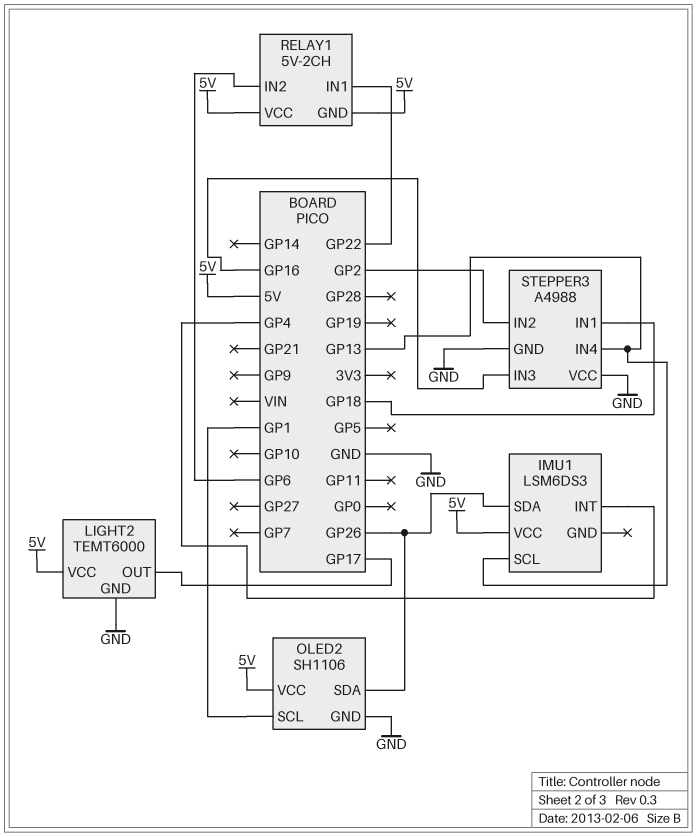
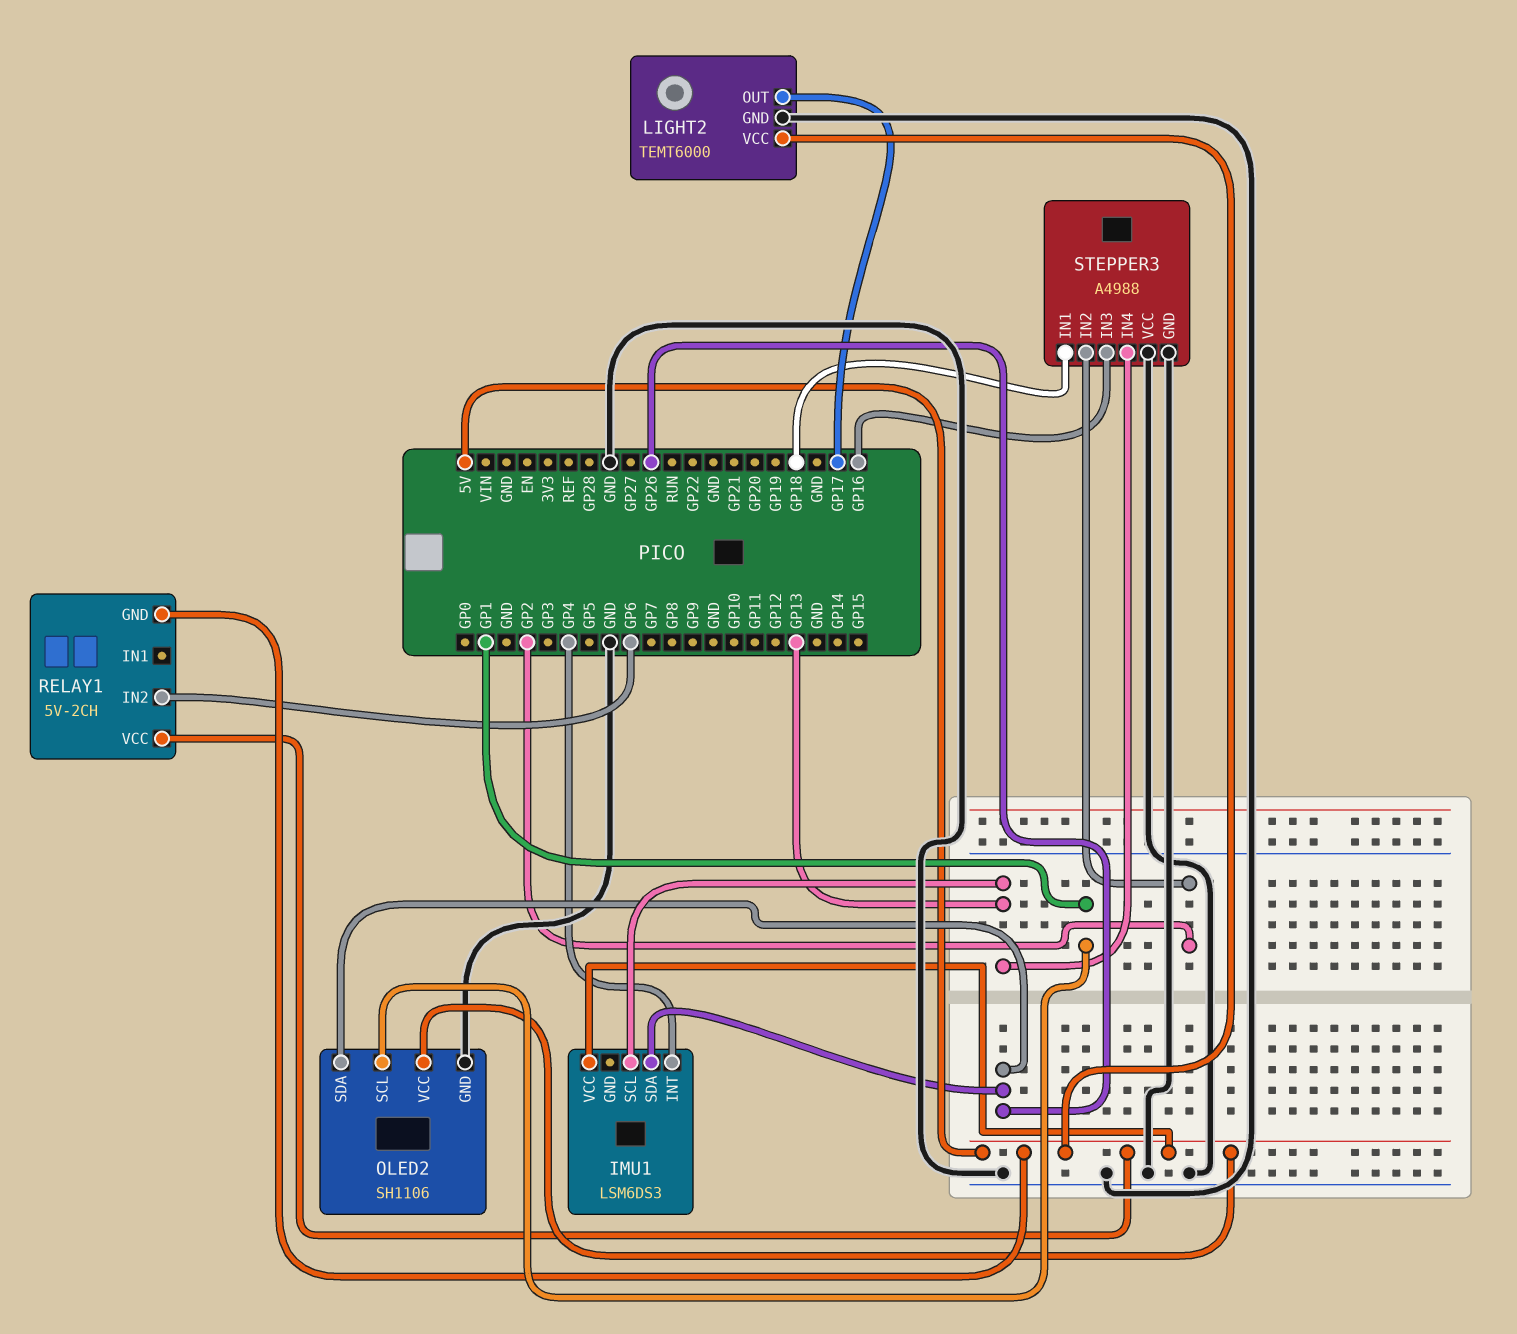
RELAY1 pin IN1: GP22 -> none

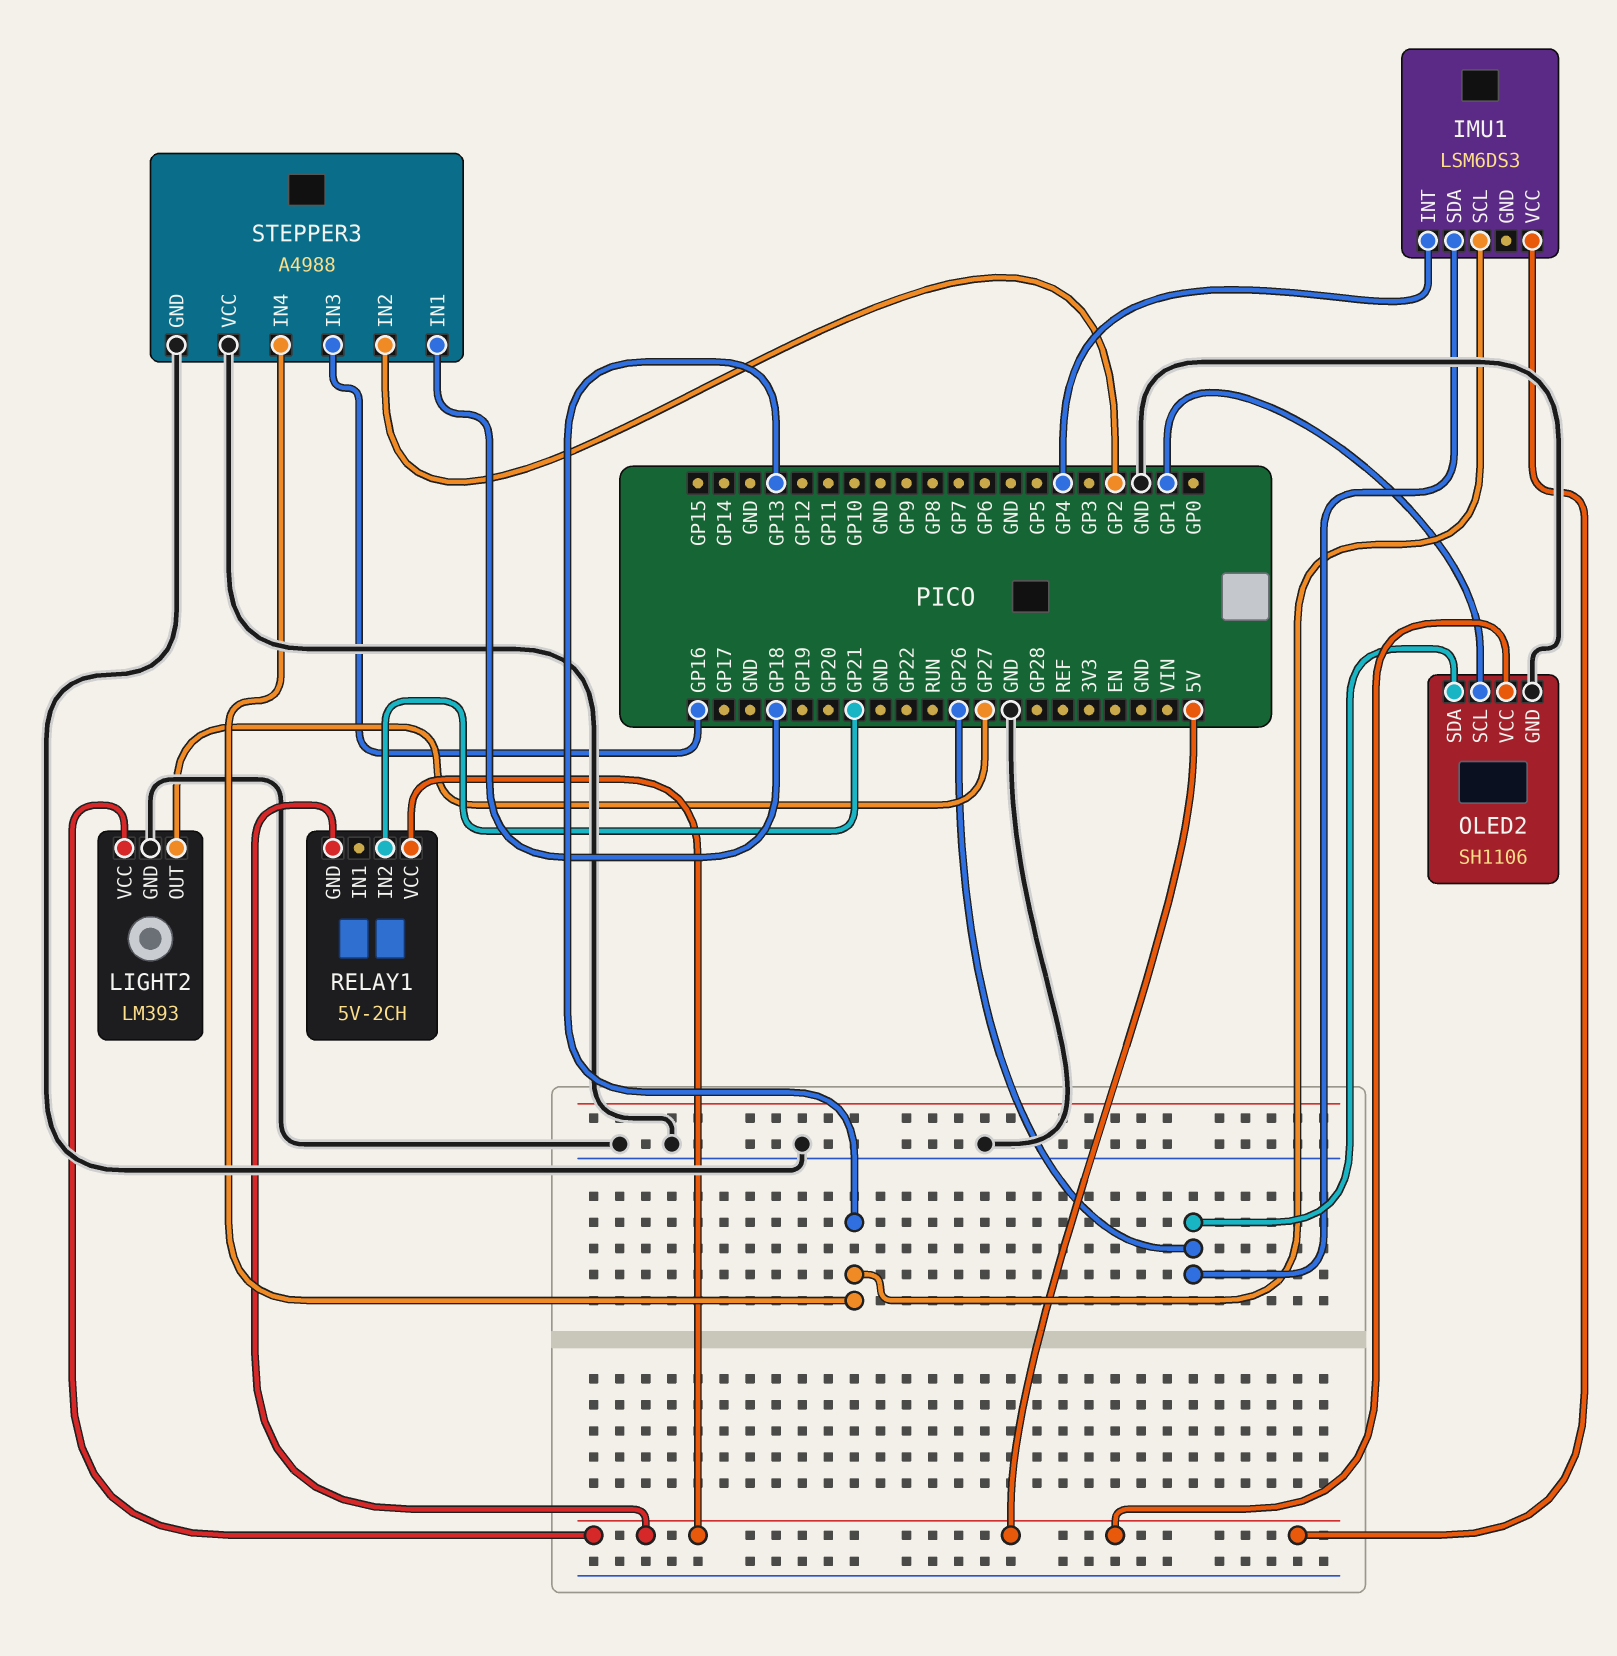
LIGHT2: TEMT6000 -> LM393
LIGHT2 pin OUT: GP17 -> GP27
RELAY1 pin IN2: GP6 -> GP21

